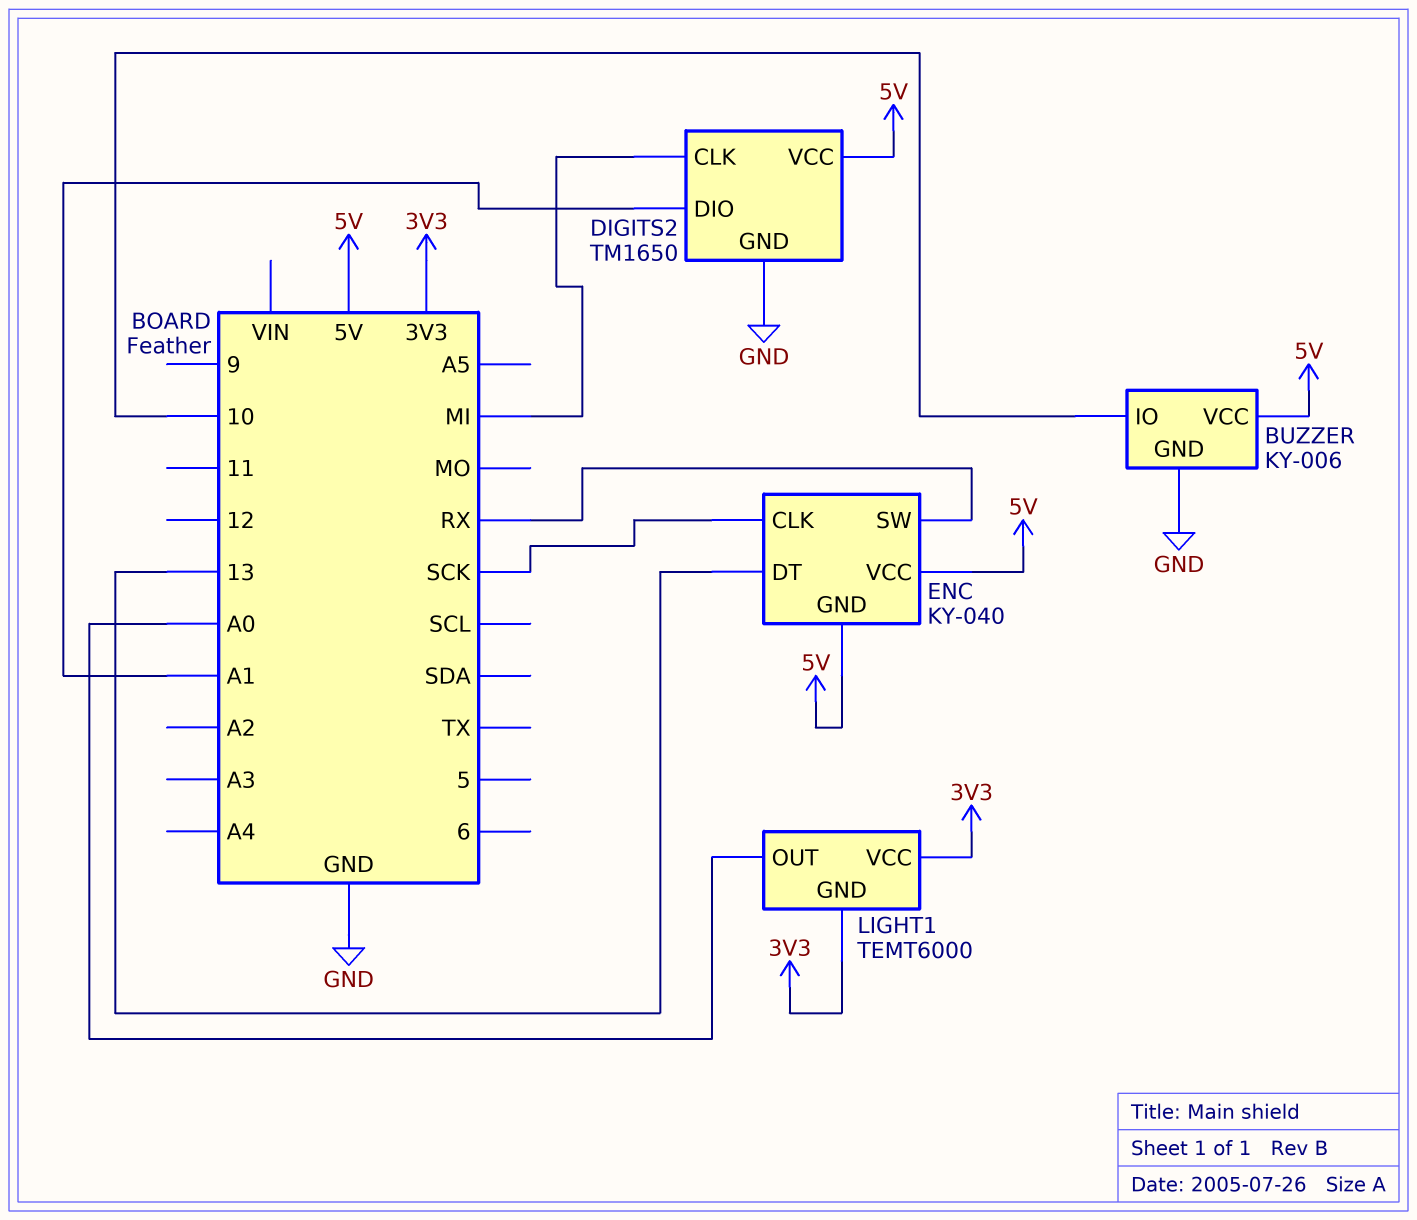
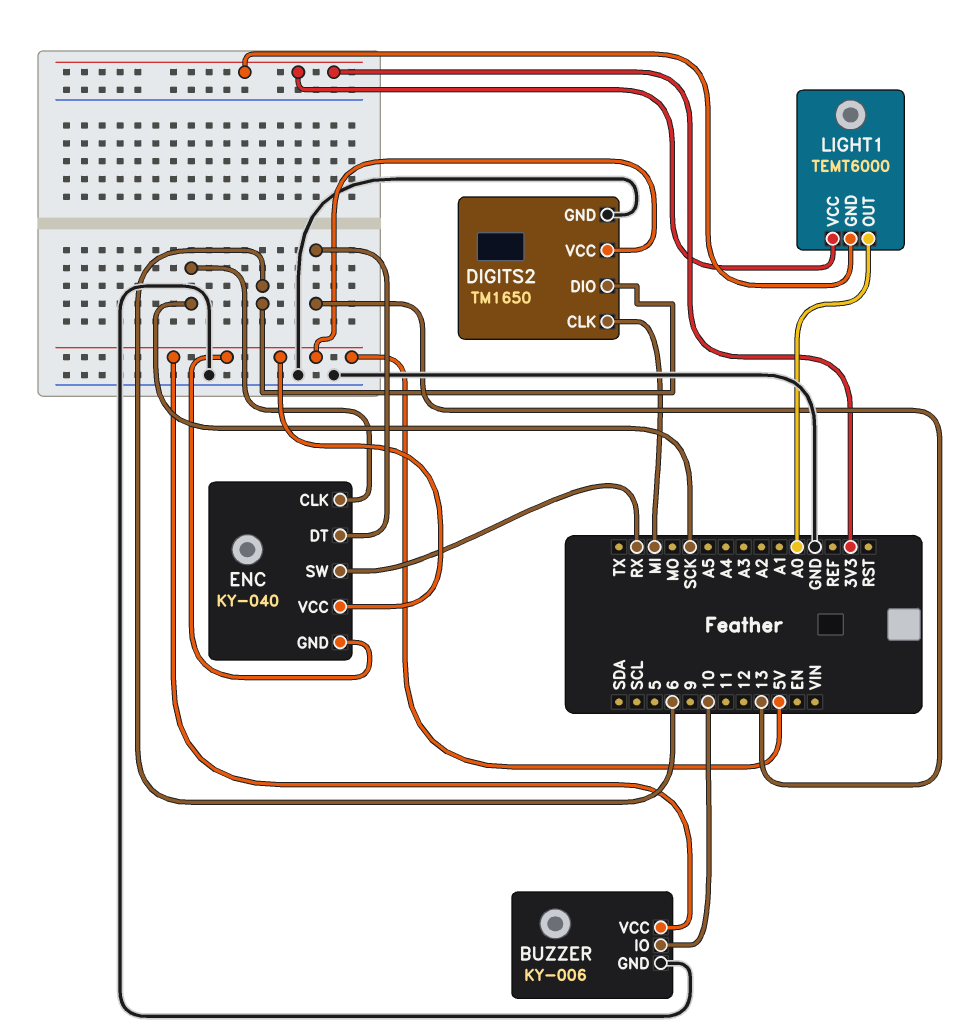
DIGITS2 pin DIO: A1 -> 6

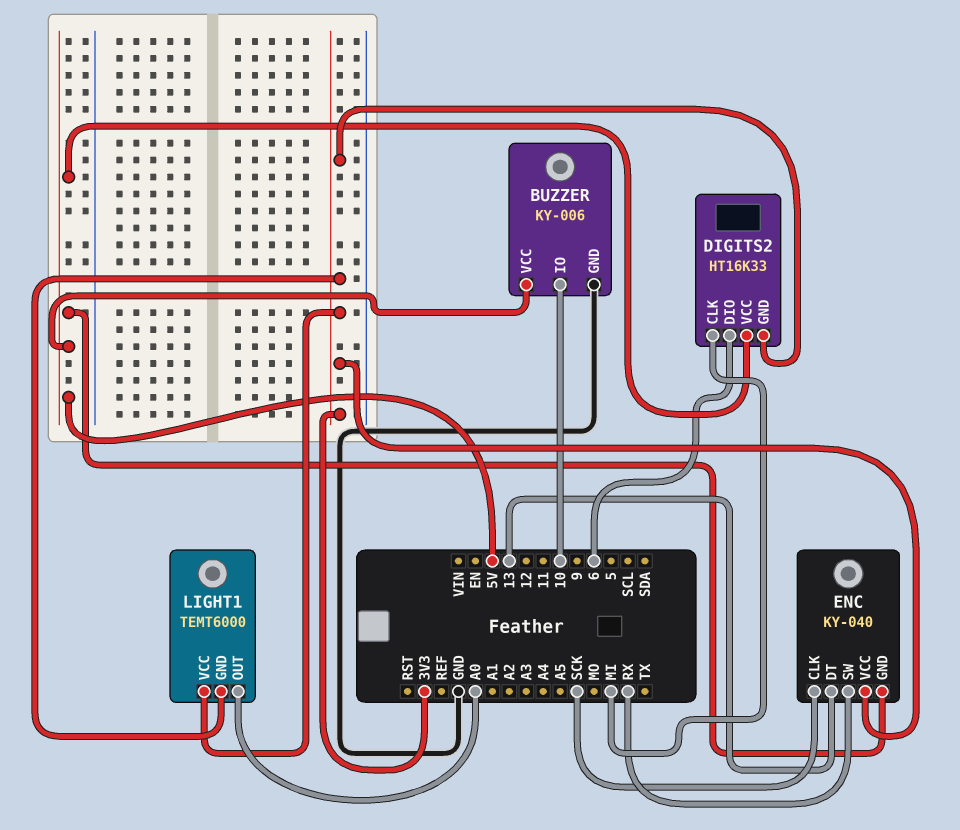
DIGITS2: TM1650 -> HT16K33
DIGITS2 pin GND: GND -> 3V3
ENC pin VCC: 5V -> 3V3

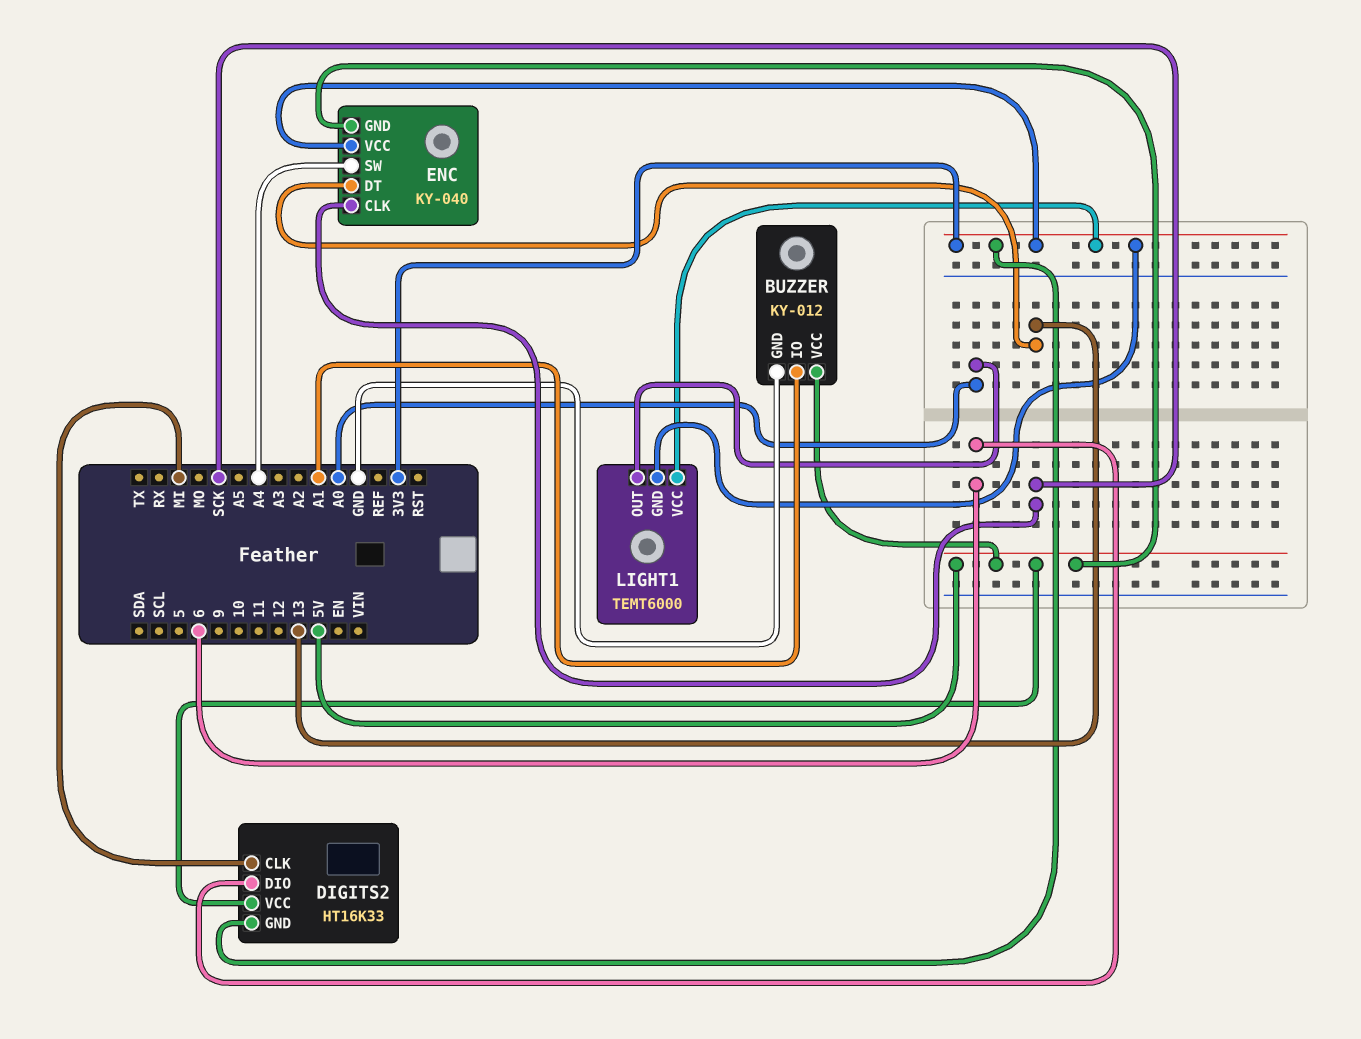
BUZZER: KY-006 -> KY-012
BUZZER pin IO: 10 -> A1
ENC pin SW: RX -> A4

